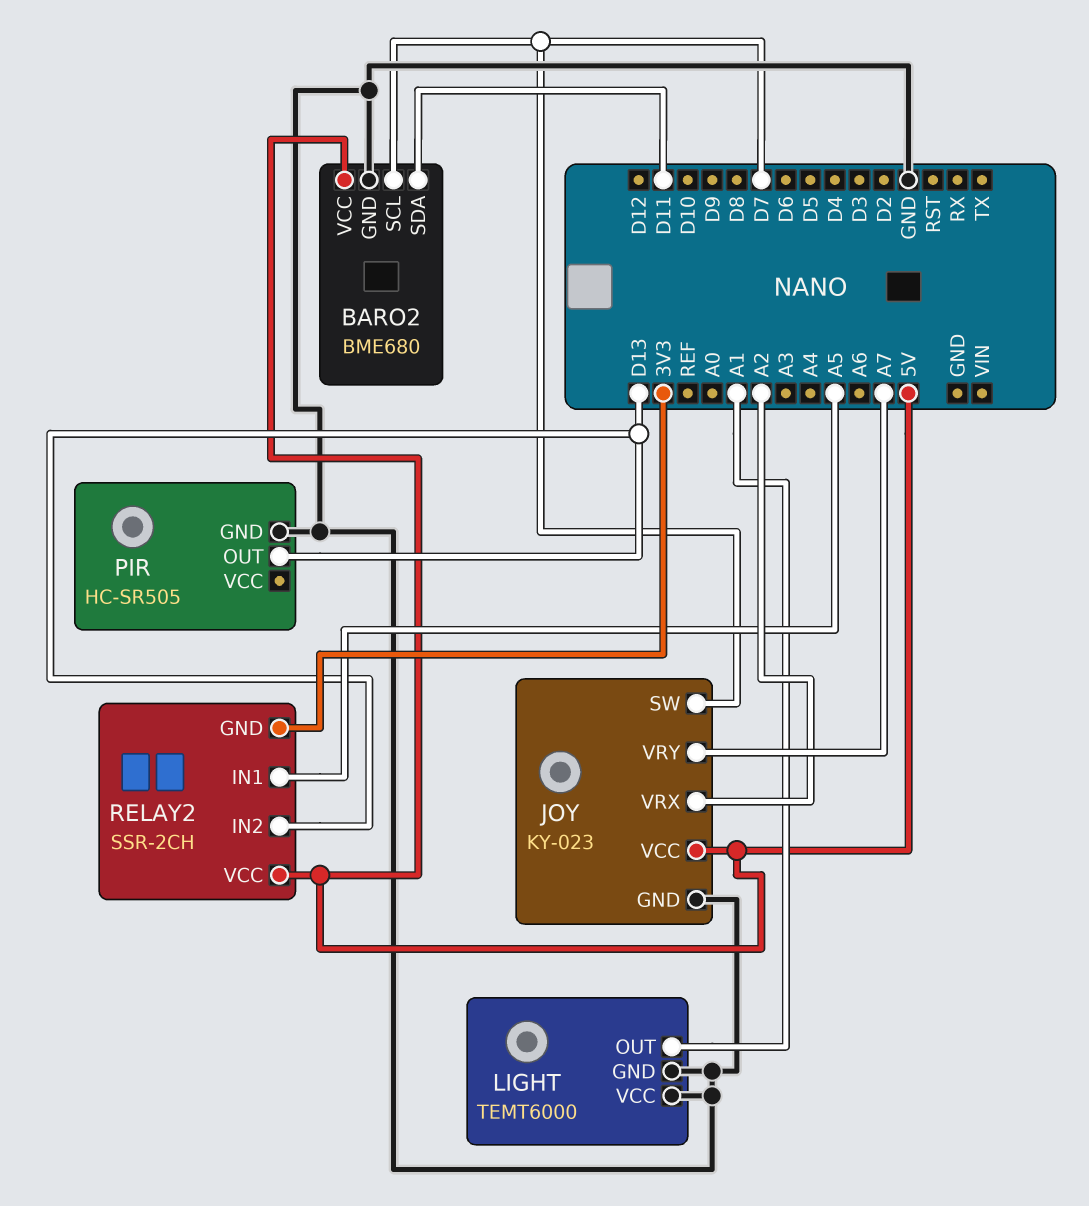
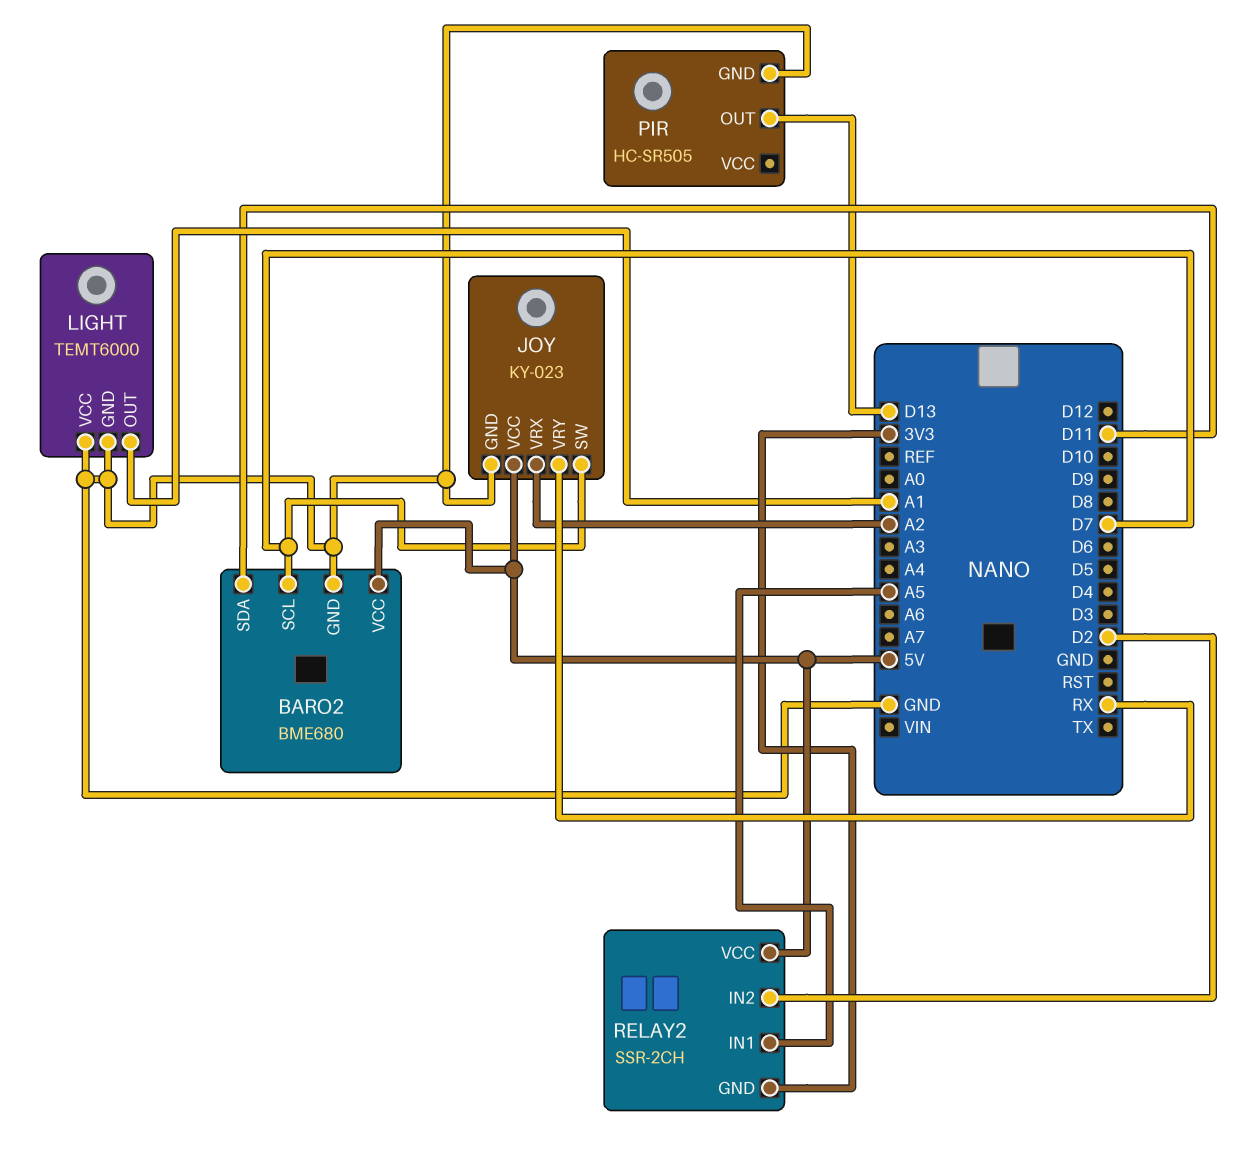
JOY pin VRY: A7 -> RX
RELAY2 pin IN2: D13 -> D2

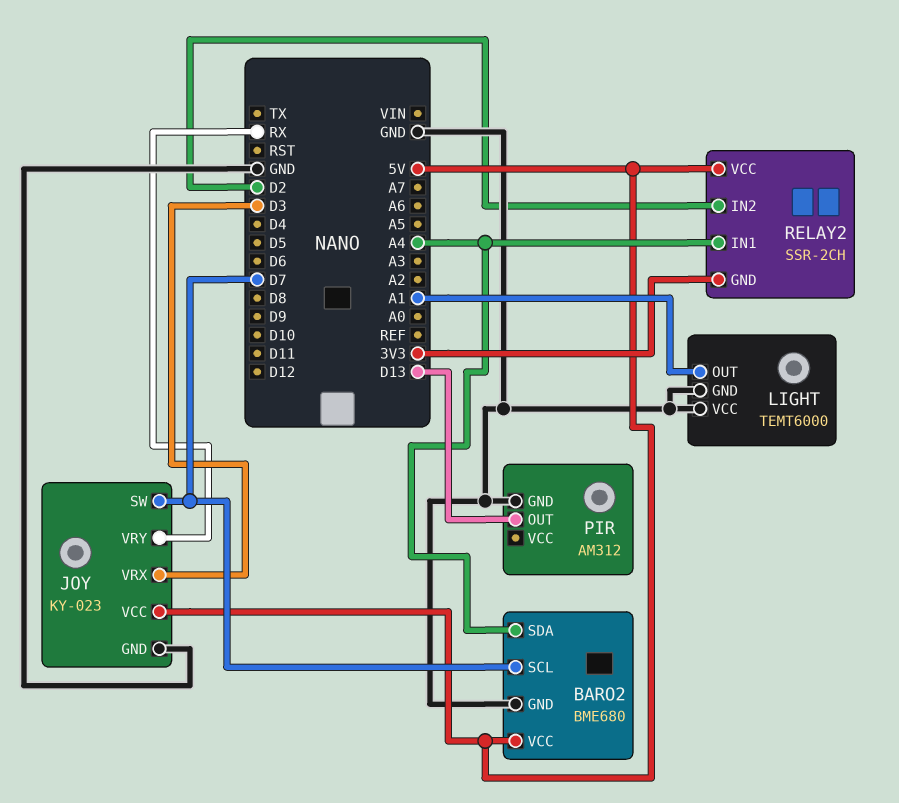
BARO2 pin SDA: D11 -> A4
JOY pin VRX: A2 -> D3
PIR: HC-SR505 -> AM312
RELAY2 pin IN1: A5 -> A4

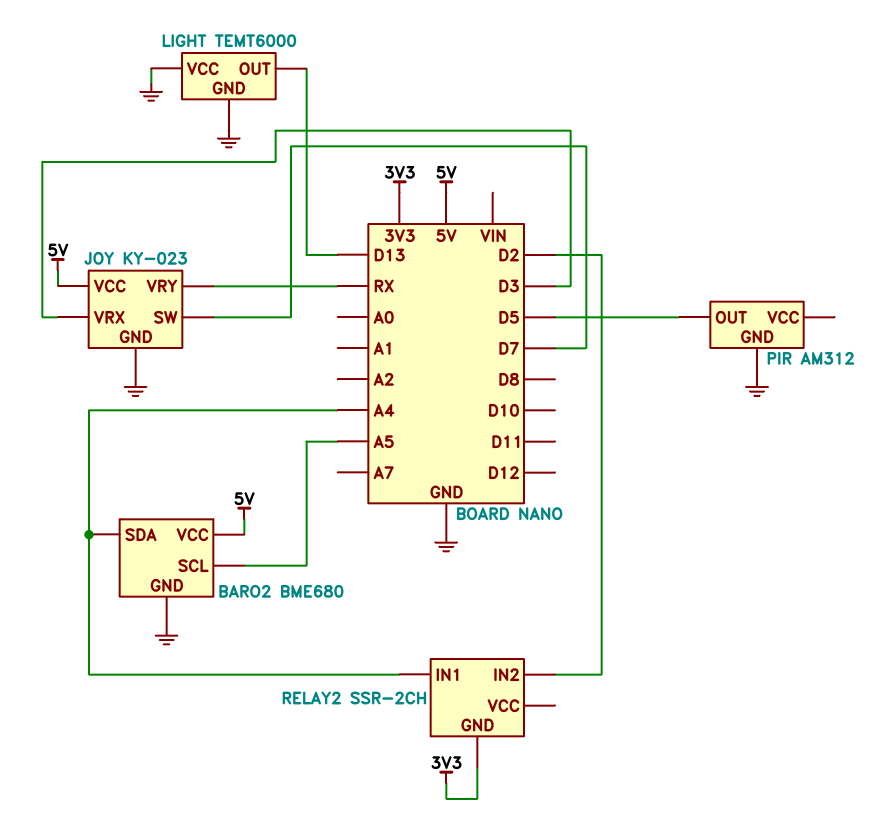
BARO2 pin SCL: D7 -> A5
LIGHT pin OUT: A1 -> D13
PIR pin OUT: D13 -> D5
RELAY2 pin VCC: 5V -> none

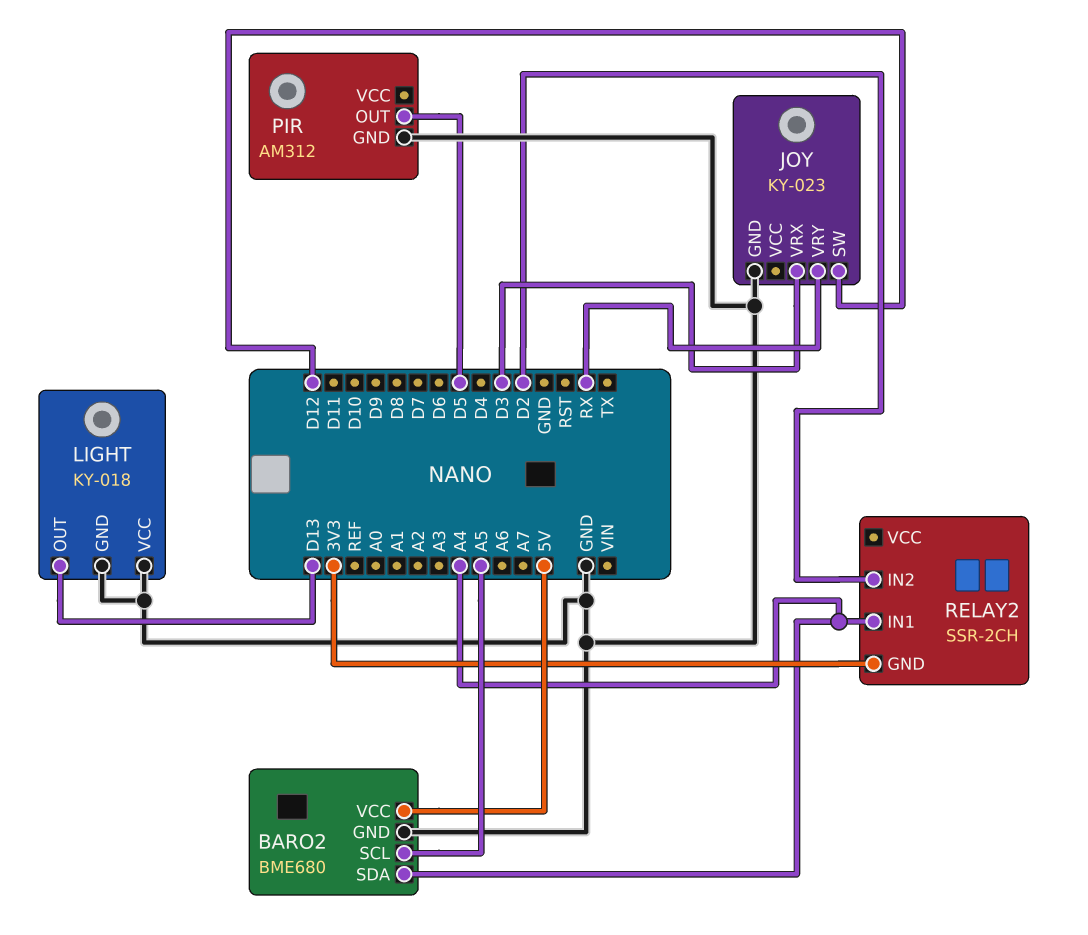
JOY pin SW: D7 -> D12
JOY pin VCC: 5V -> none
LIGHT: TEMT6000 -> KY-018

